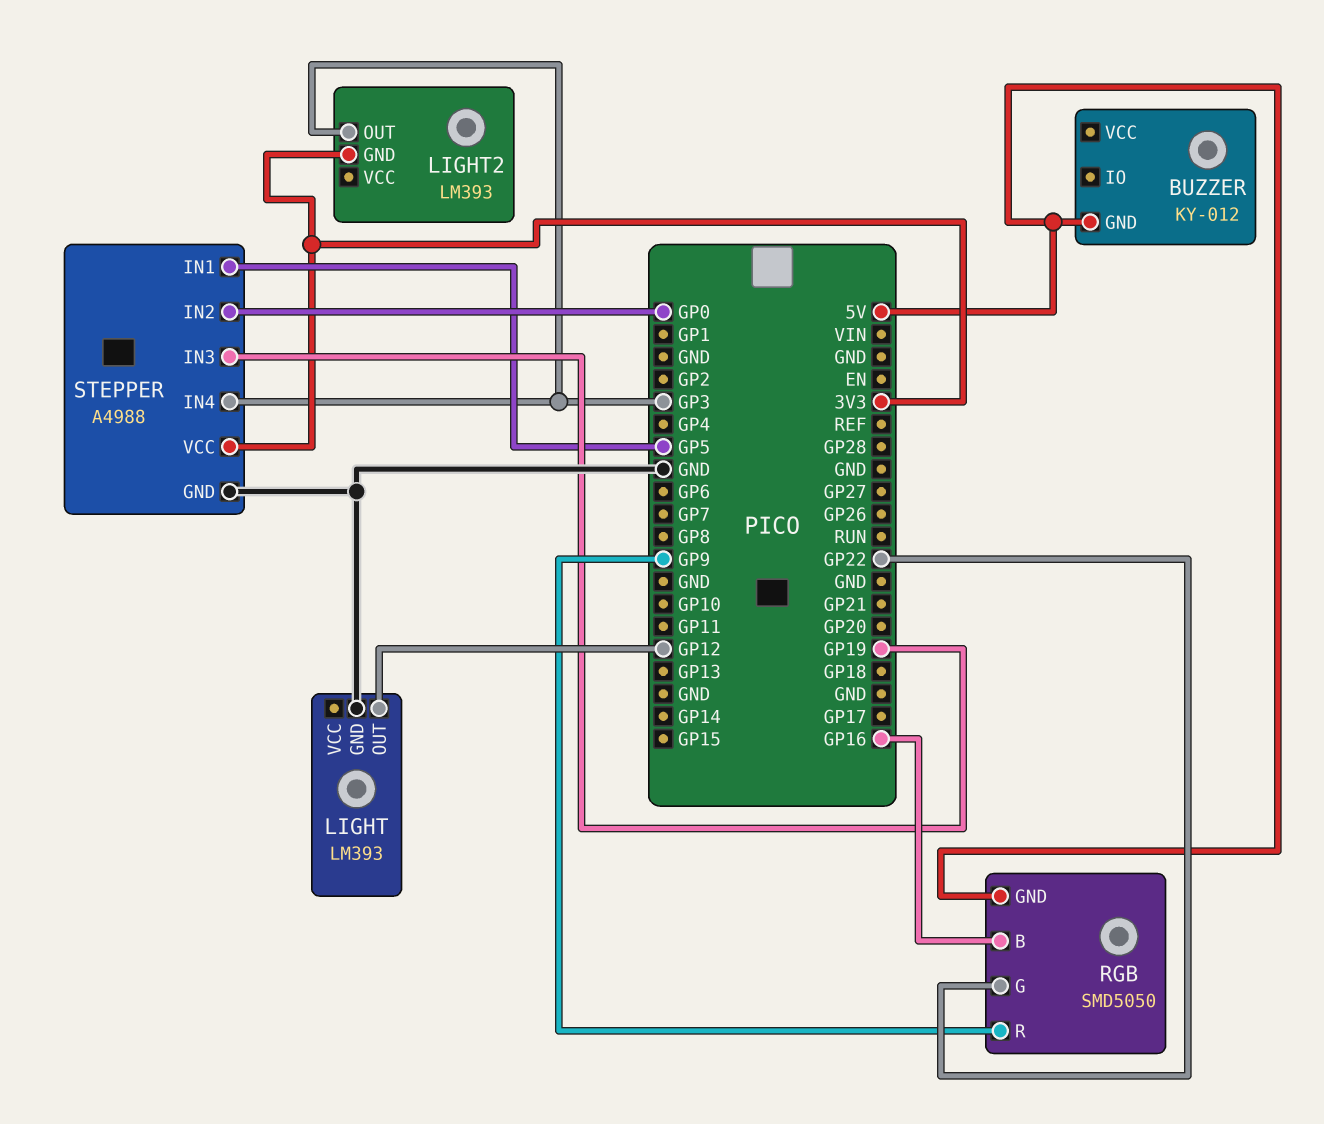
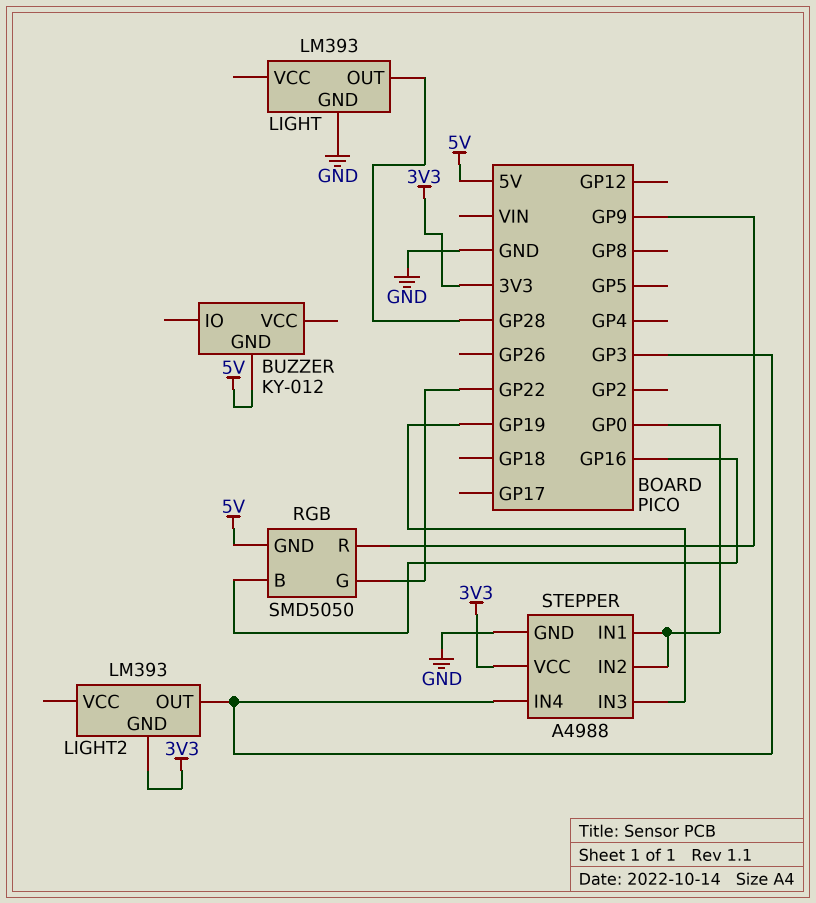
LIGHT pin OUT: GP12 -> GP28
STEPPER pin IN1: GP5 -> GP0

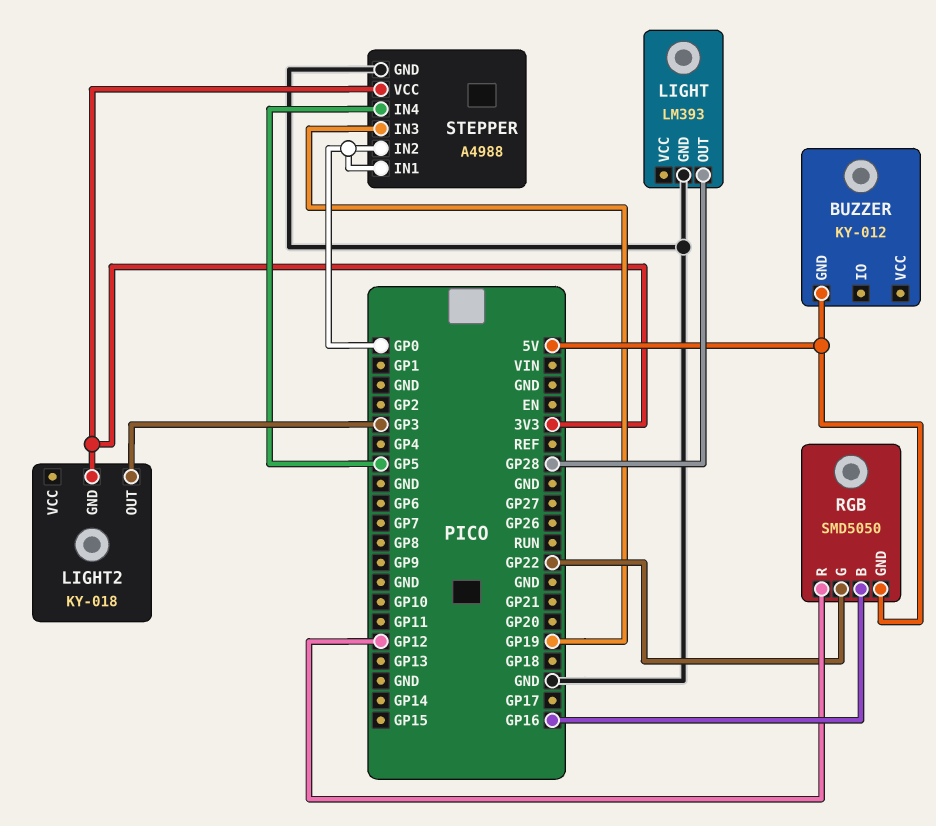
LIGHT2: LM393 -> KY-018
RGB pin R: GP9 -> GP12
STEPPER pin IN4: GP3 -> GP5

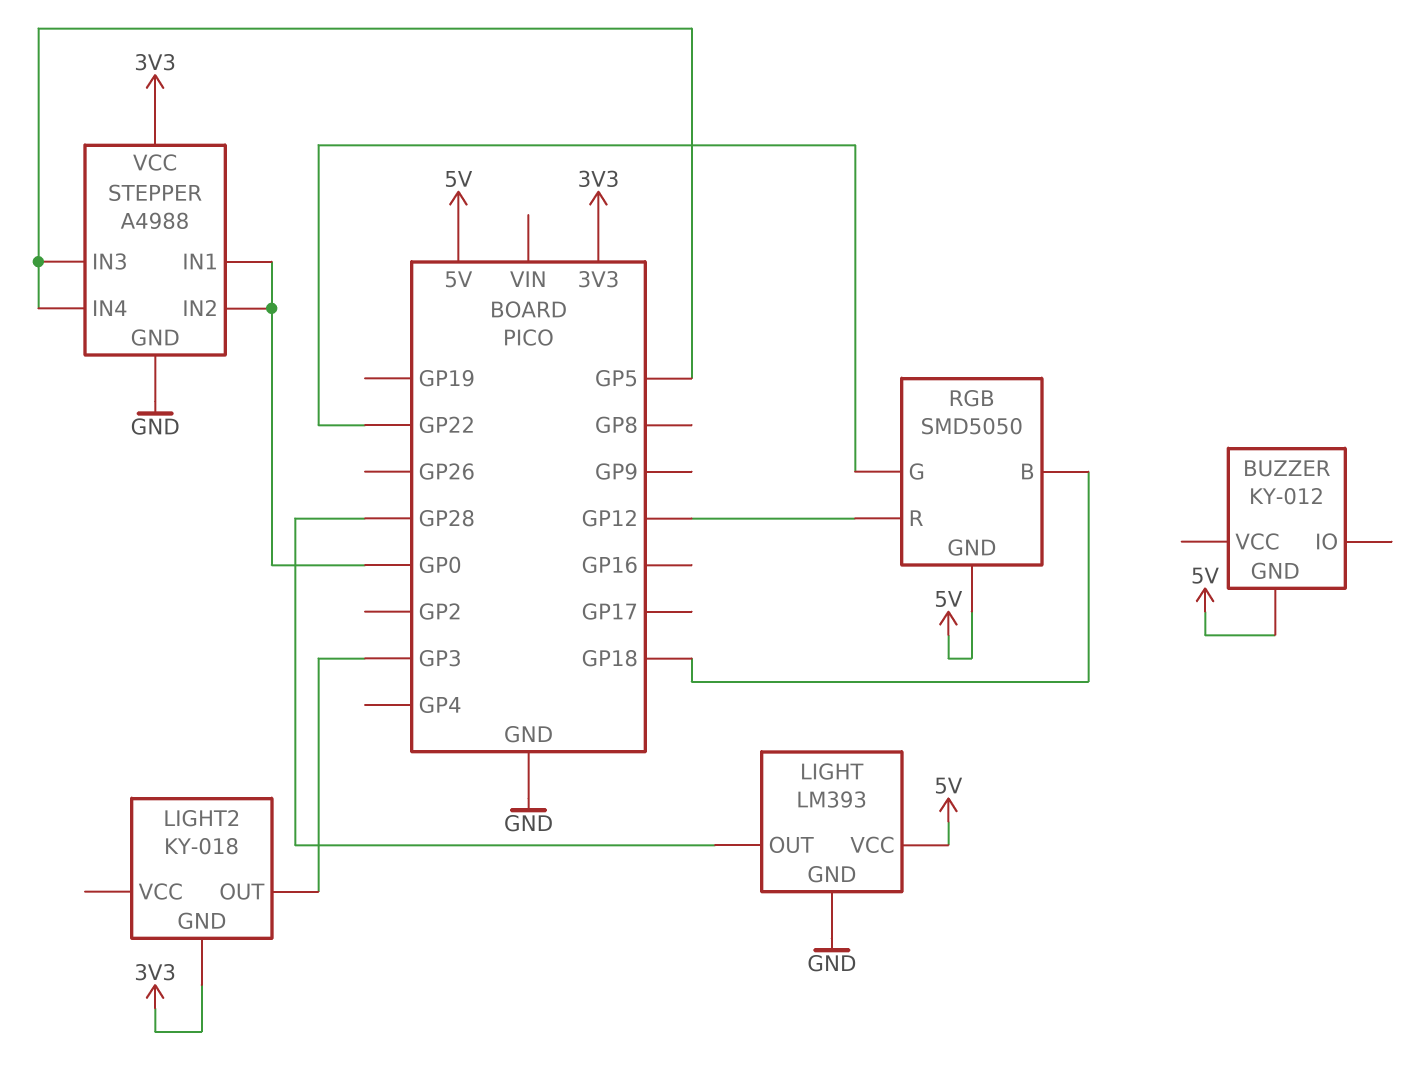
LIGHT pin VCC: none -> 5V
RGB pin B: GP16 -> GP18
STEPPER pin IN3: GP19 -> GP5

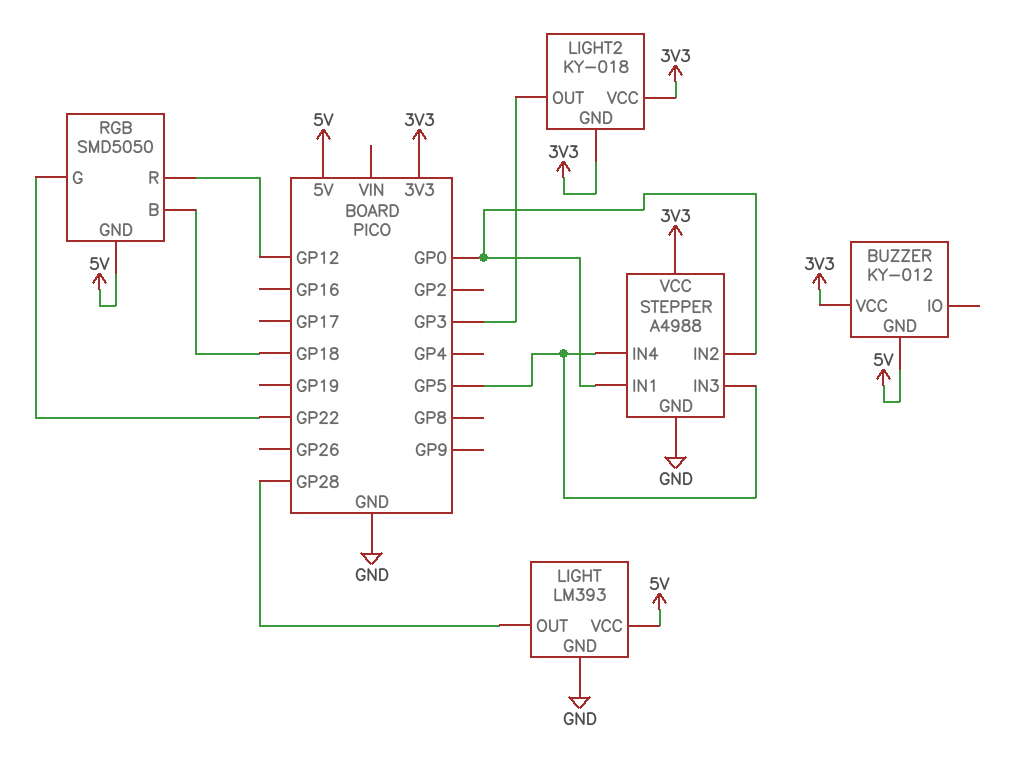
BUZZER pin VCC: none -> 3V3
LIGHT2 pin VCC: none -> 3V3

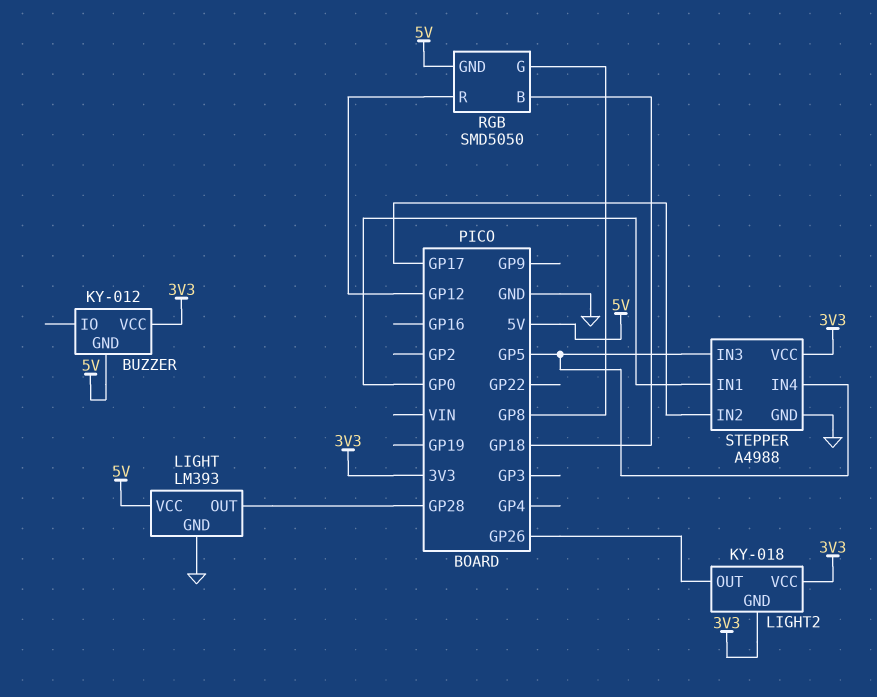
LIGHT2 pin OUT: GP3 -> GP26
RGB pin G: GP22 -> GP8
STEPPER pin IN2: GP0 -> GP17

